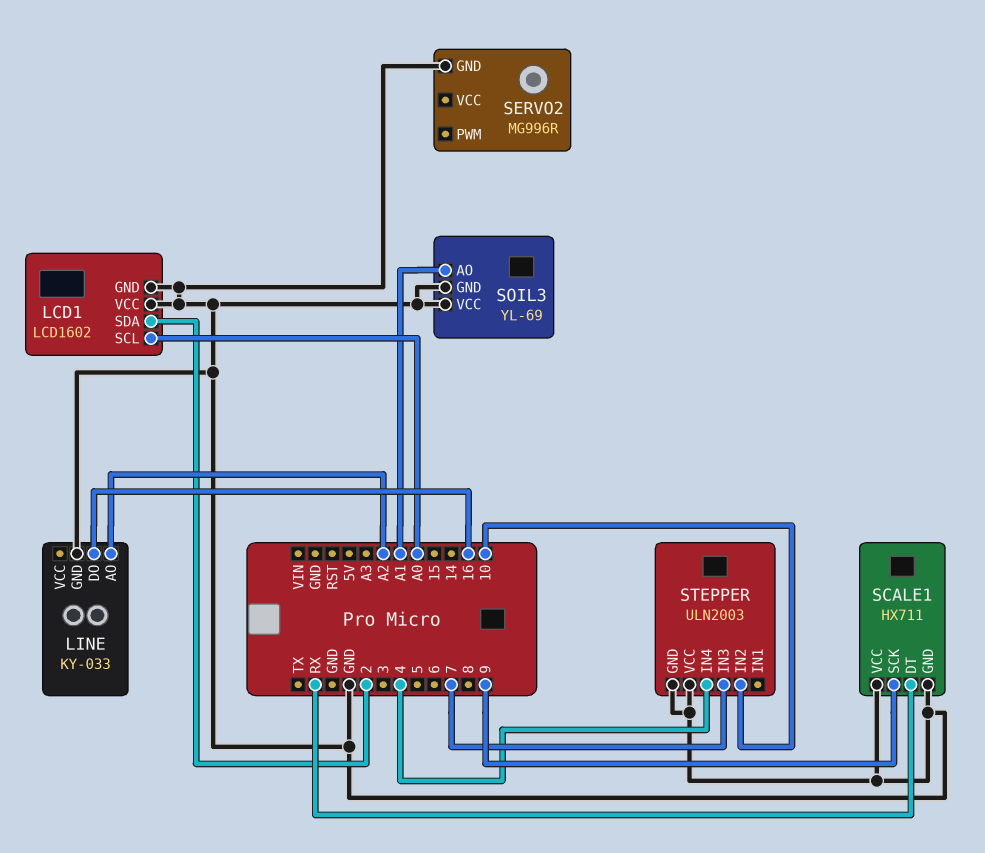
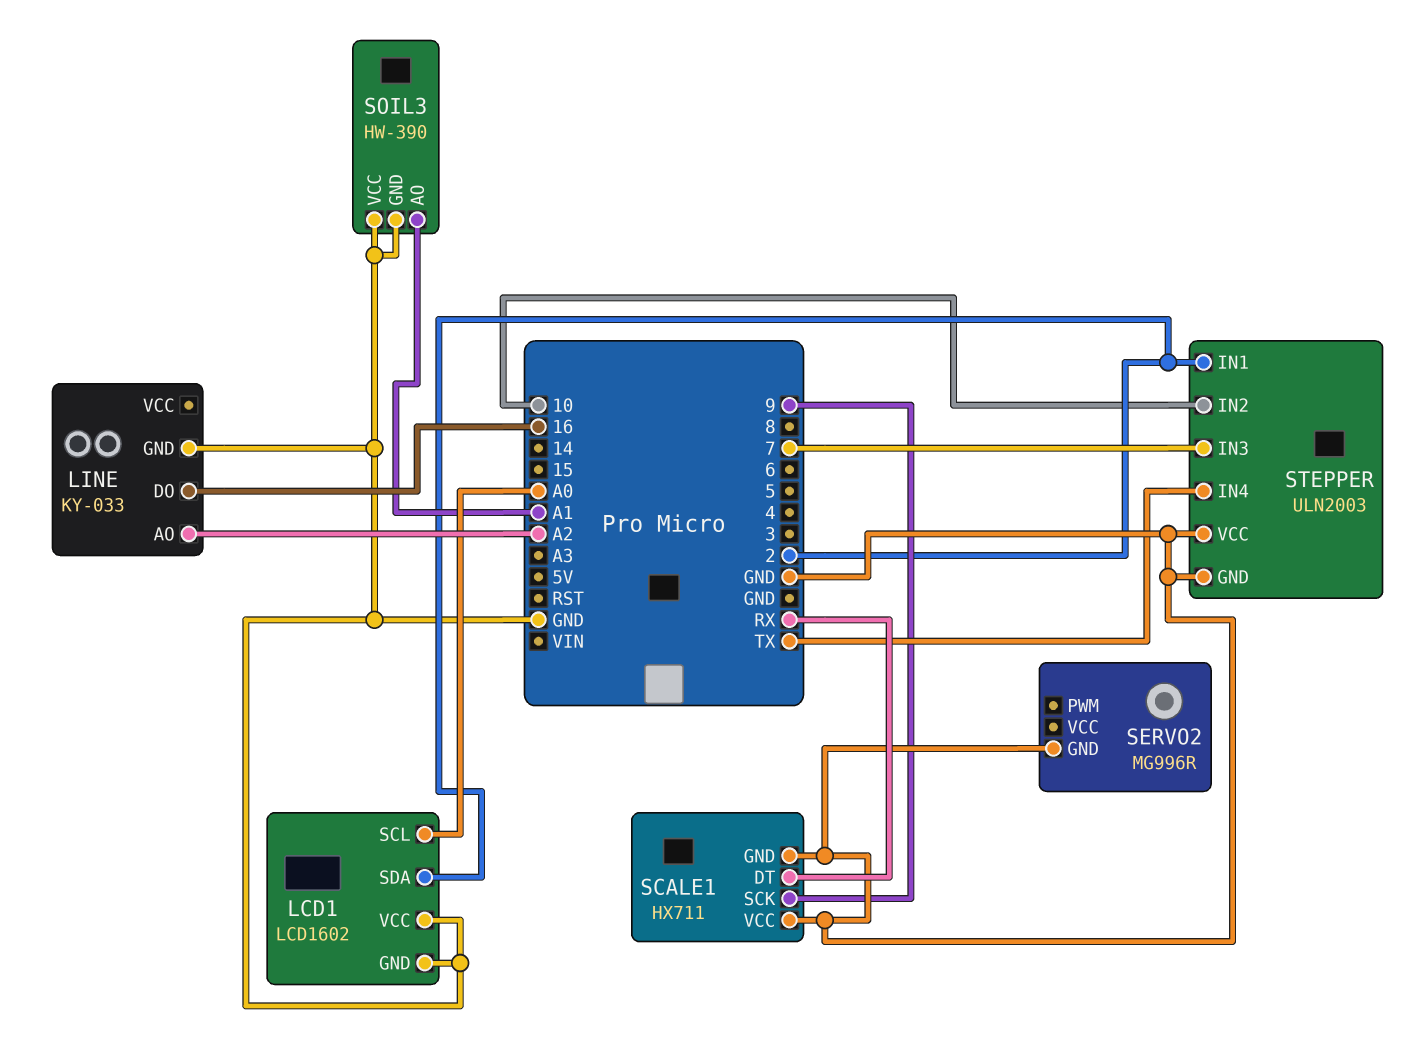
SOIL3: YL-69 -> HW-390
STEPPER pin IN1: none -> 2
STEPPER pin IN4: 4 -> TX

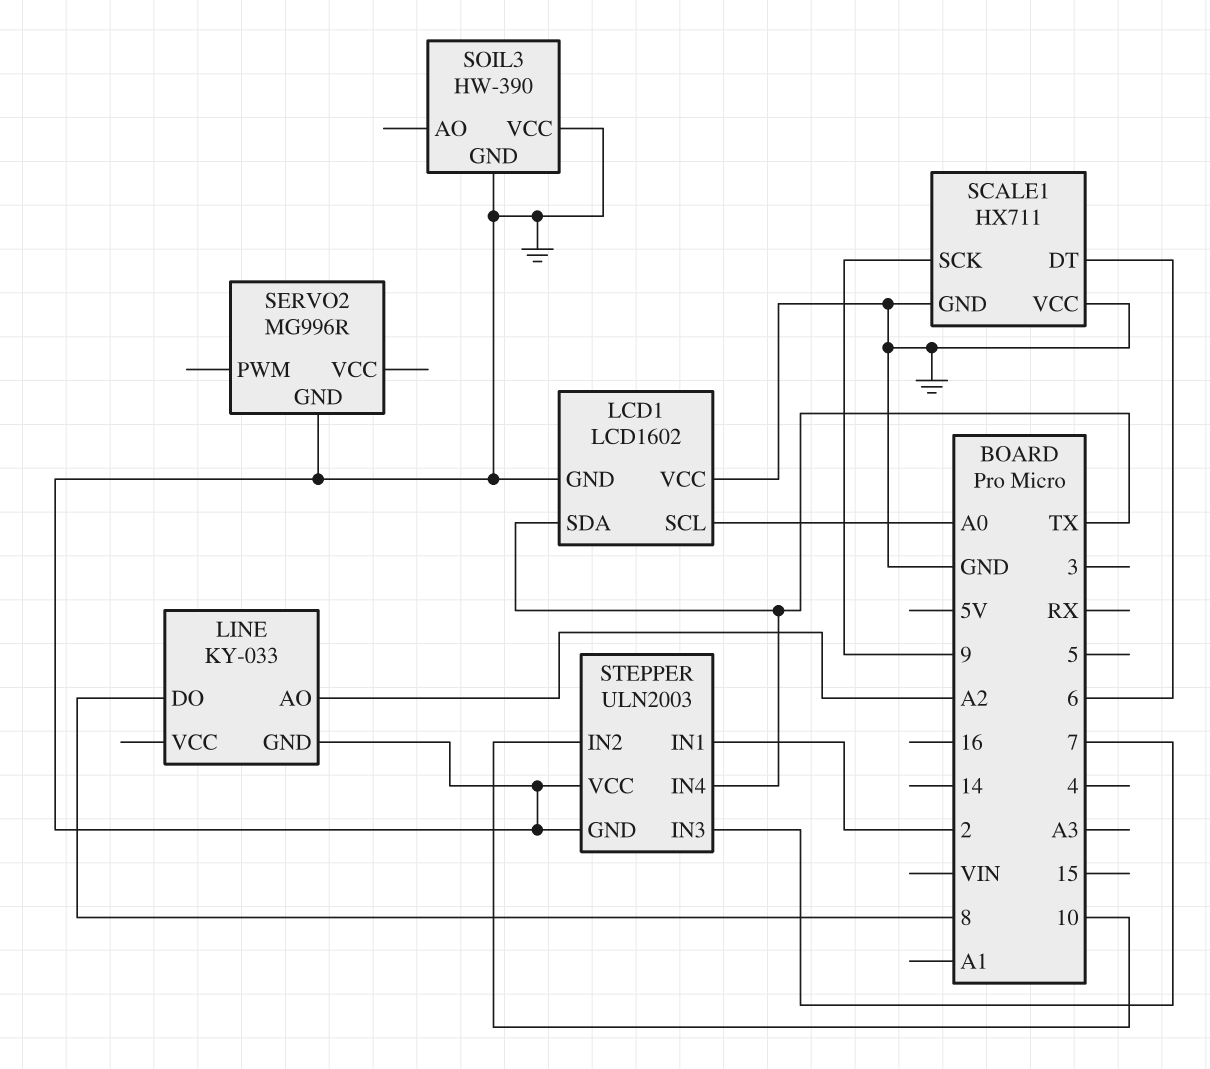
LCD1 pin SDA: 2 -> TX
LINE pin DO: 16 -> 8
SCALE1 pin DT: RX -> 6
SOIL3 pin AO: A1 -> none

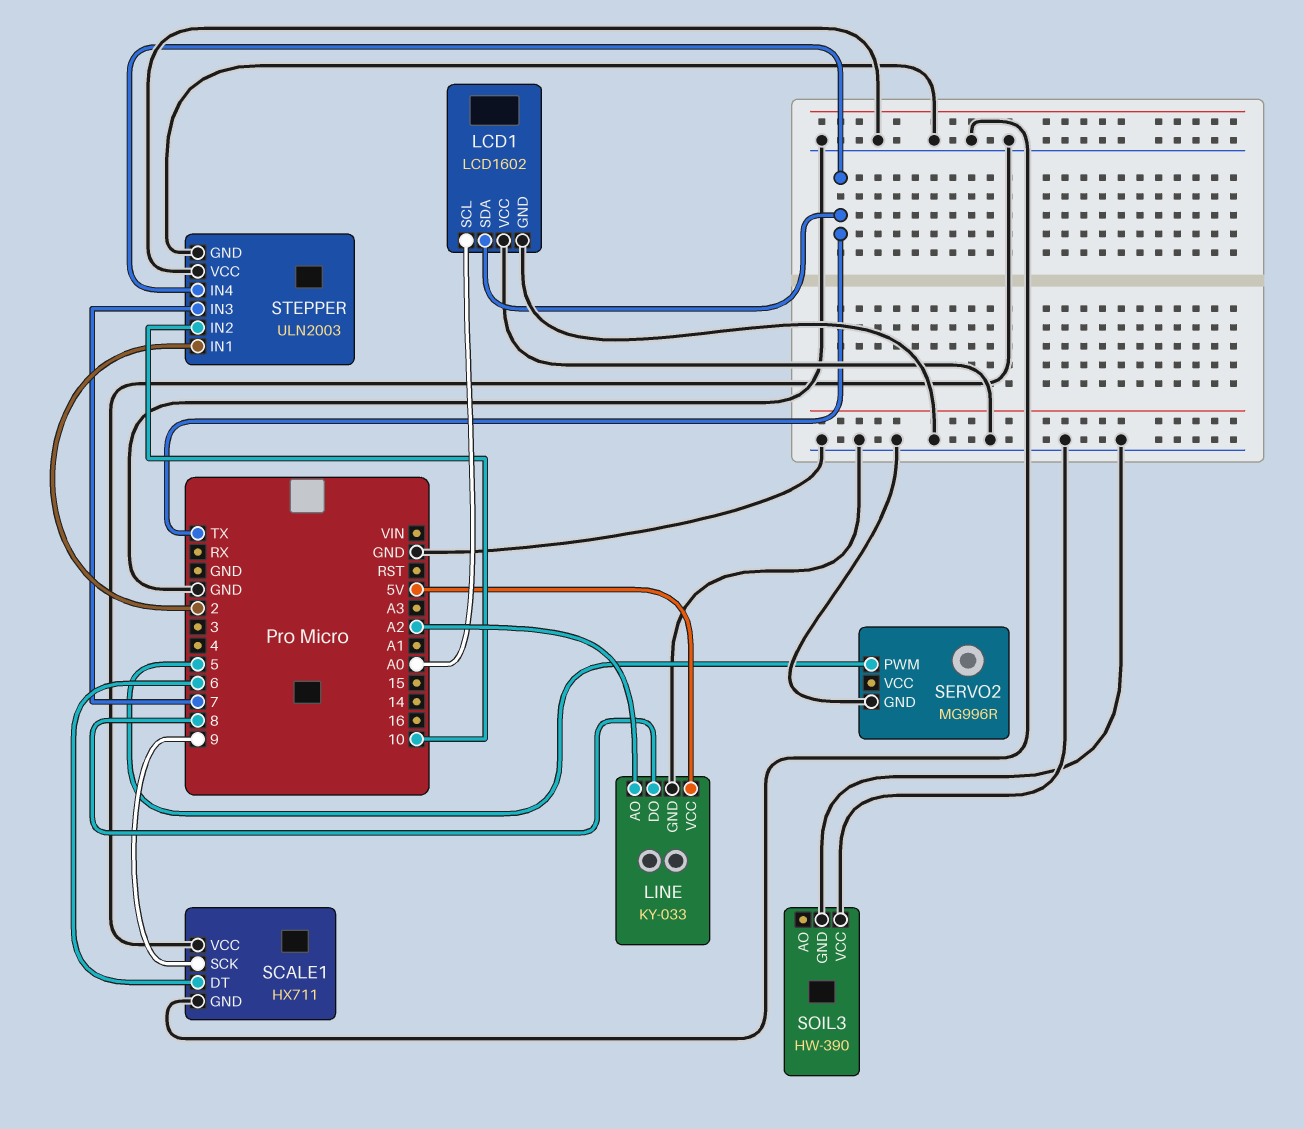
LINE pin VCC: none -> 5V
SERVO2 pin PWM: none -> 5

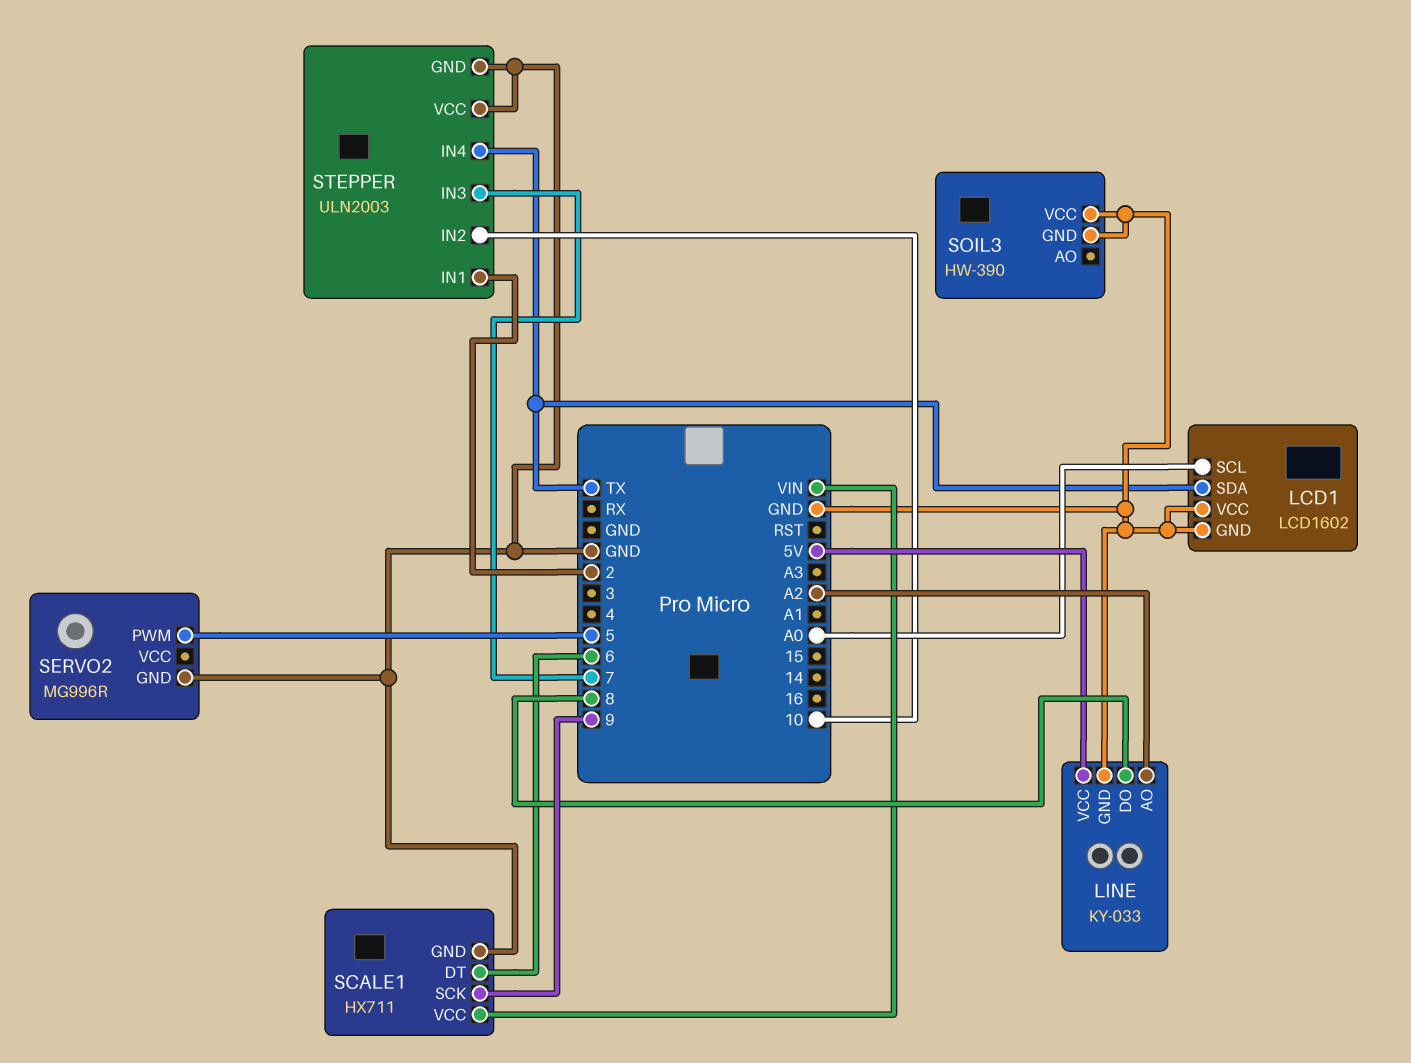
SCALE1 pin VCC: GND -> VIN

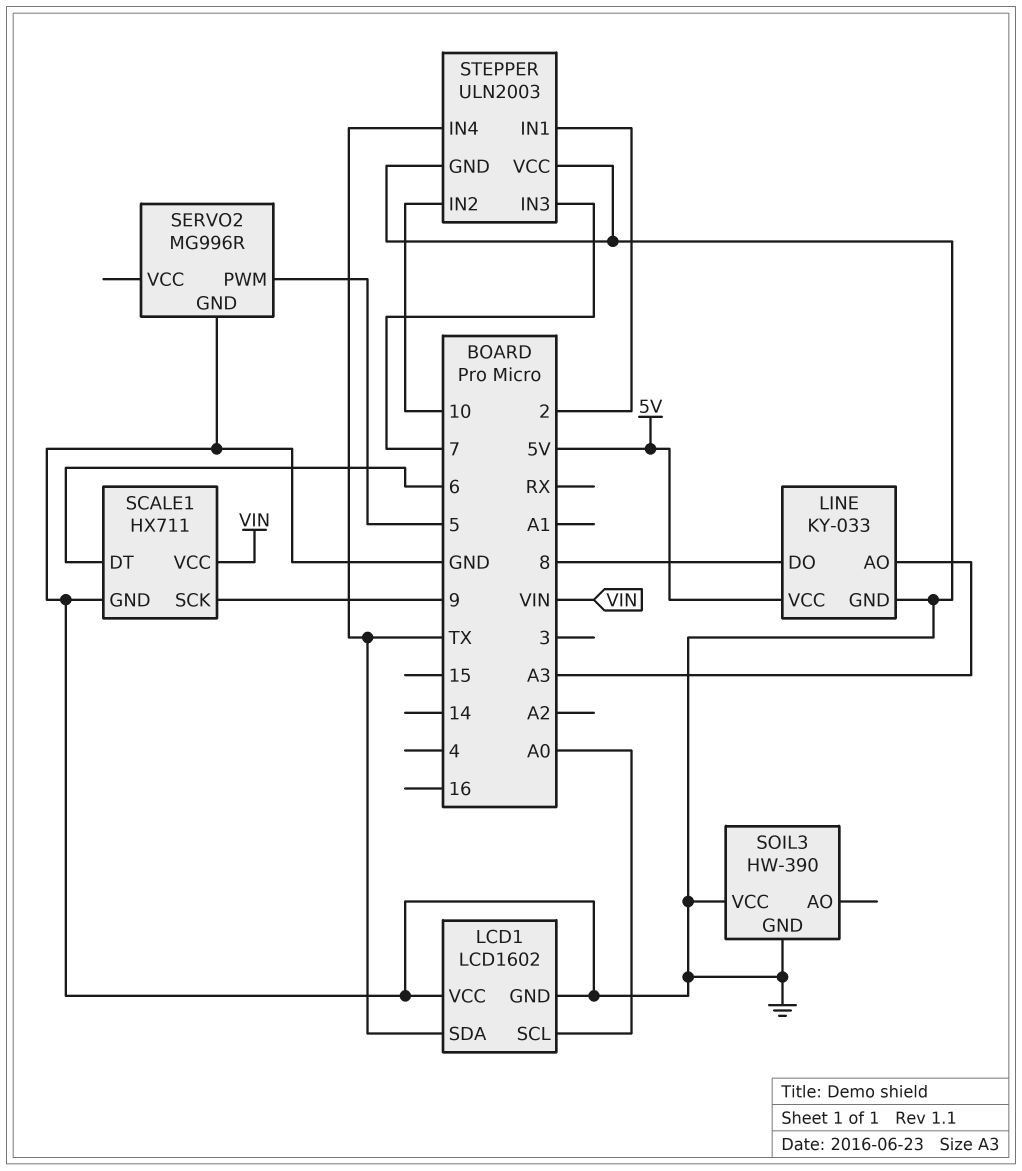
LINE pin AO: A2 -> A3

